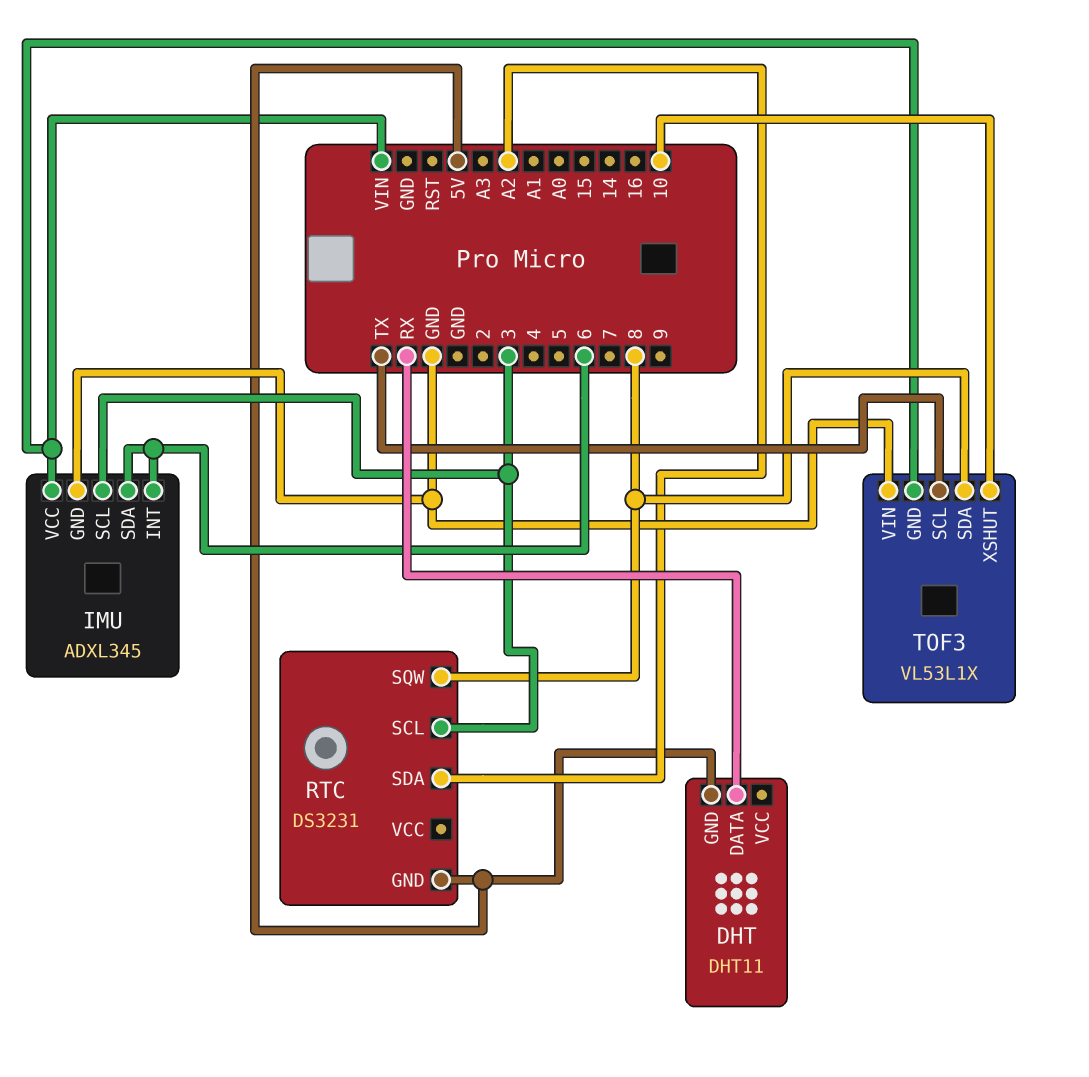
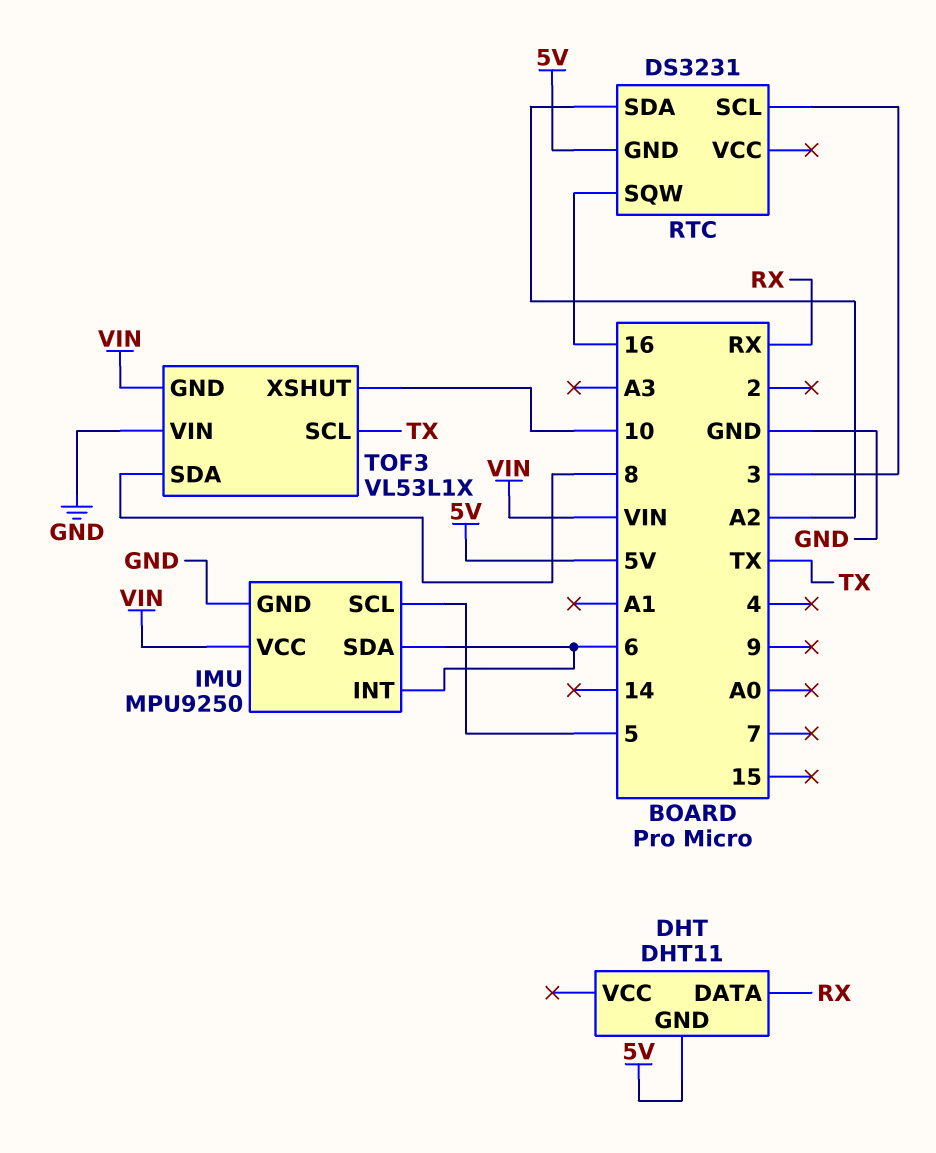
IMU: ADXL345 -> MPU9250
IMU pin SCL: 3 -> 5
RTC pin SQW: 8 -> 16

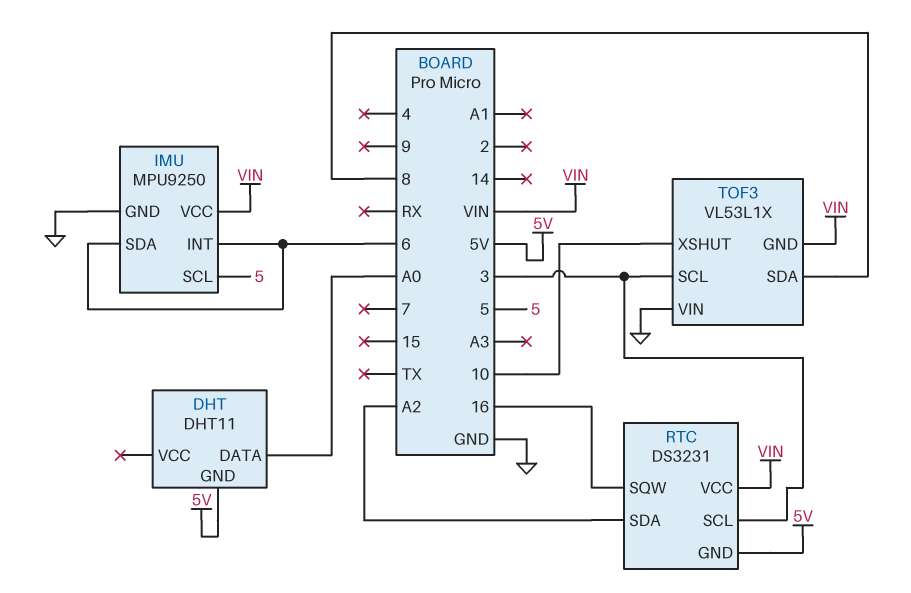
DHT pin DATA: RX -> A0
RTC pin VCC: none -> VIN
TOF3 pin SCL: TX -> 3

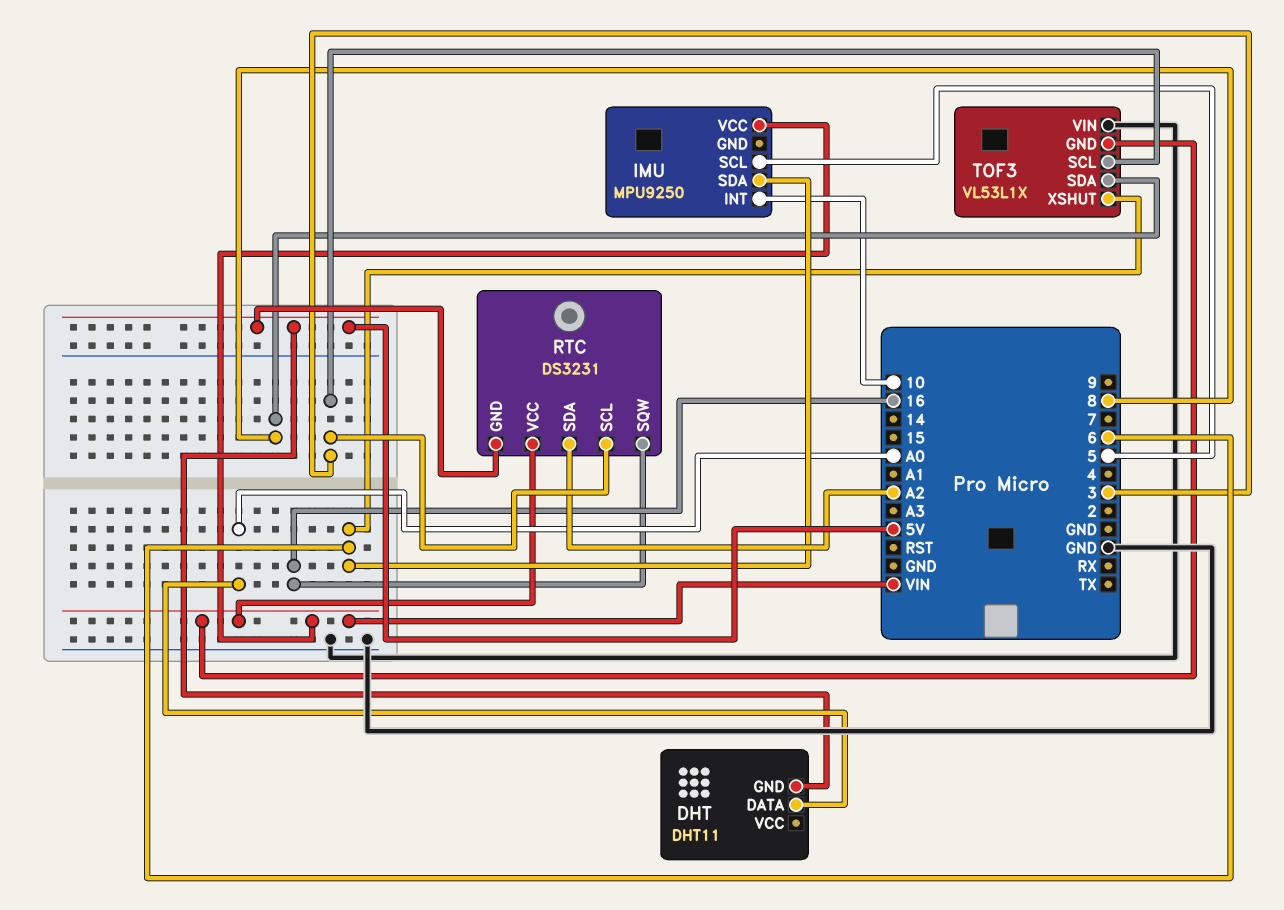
IMU pin GND: GND -> none
IMU pin INT: 6 -> 10
TOF3 pin XSHUT: 10 -> 6

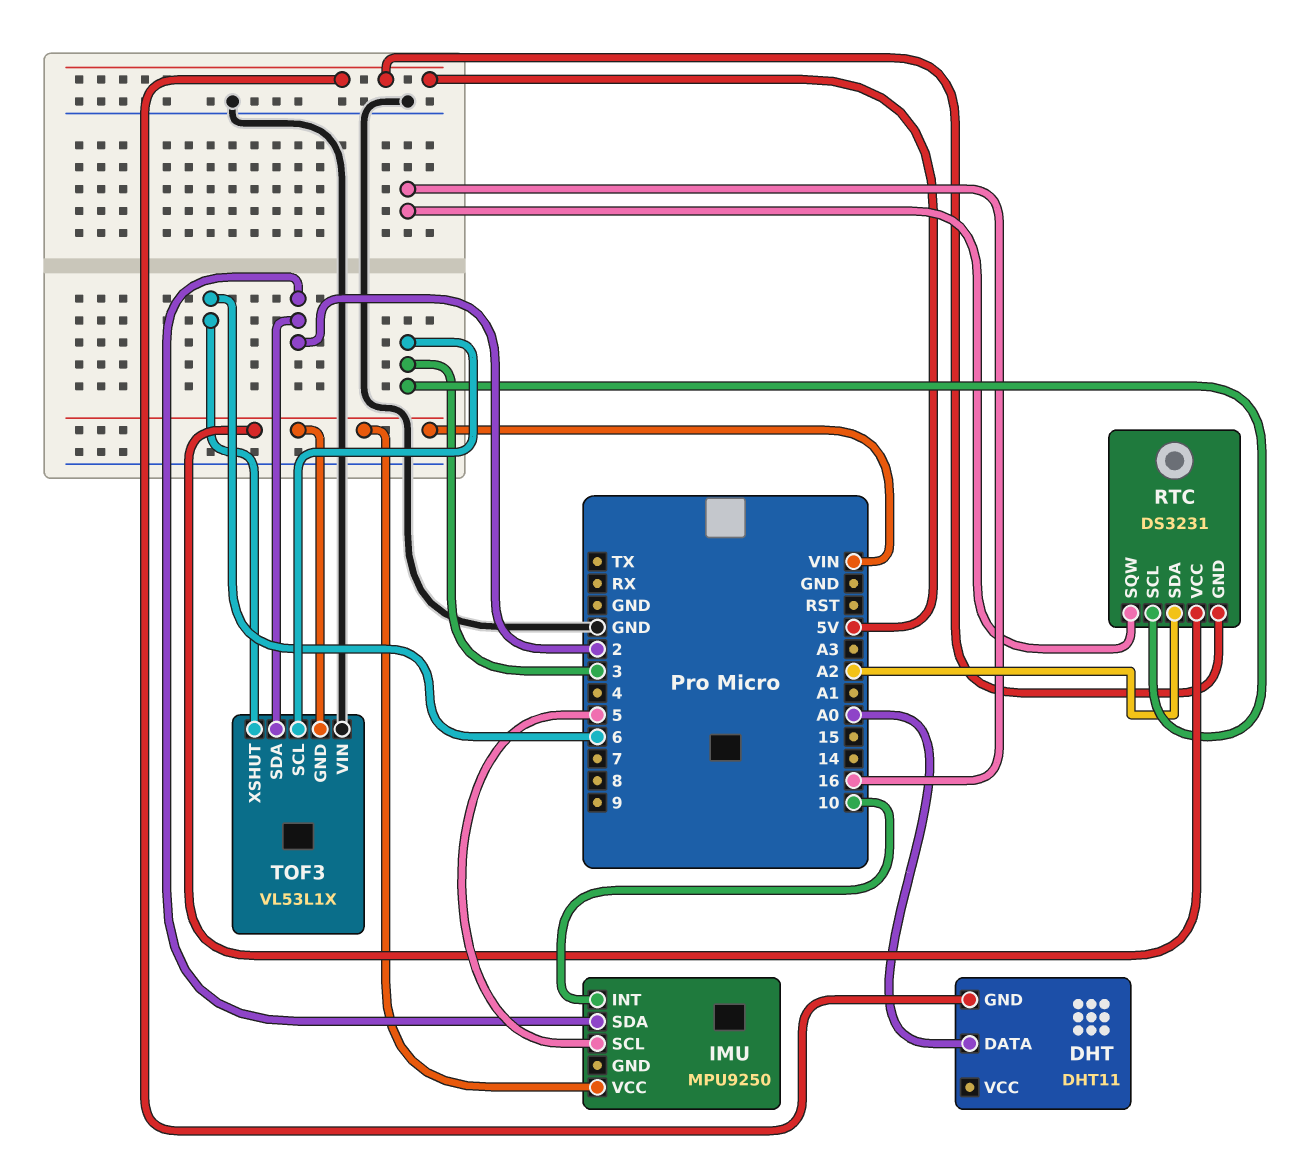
IMU pin SDA: 6 -> 2
TOF3 pin SDA: 8 -> 2

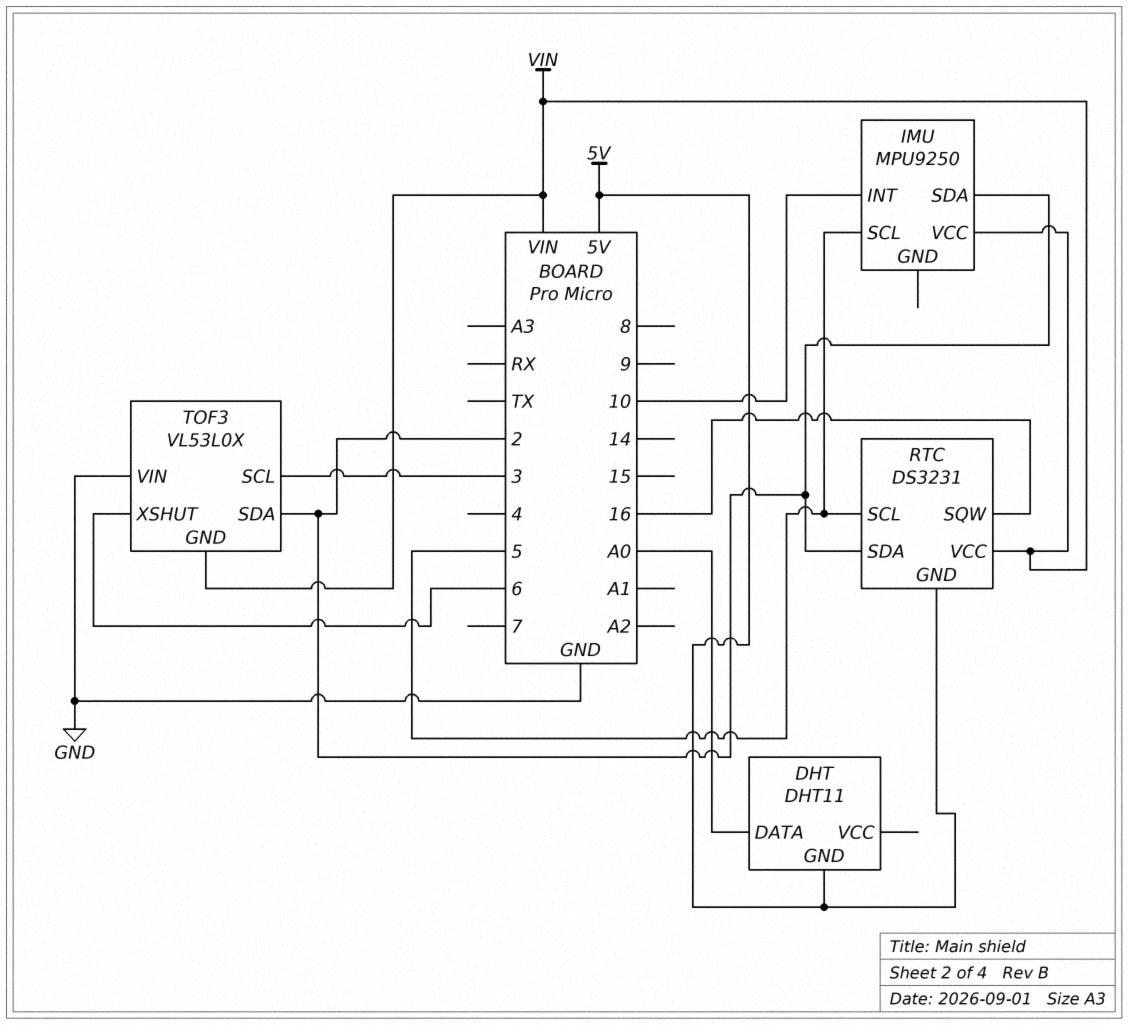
RTC pin SCL: 3 -> 5
RTC pin SDA: A2 -> 2
TOF3: VL53L1X -> VL53L0X

